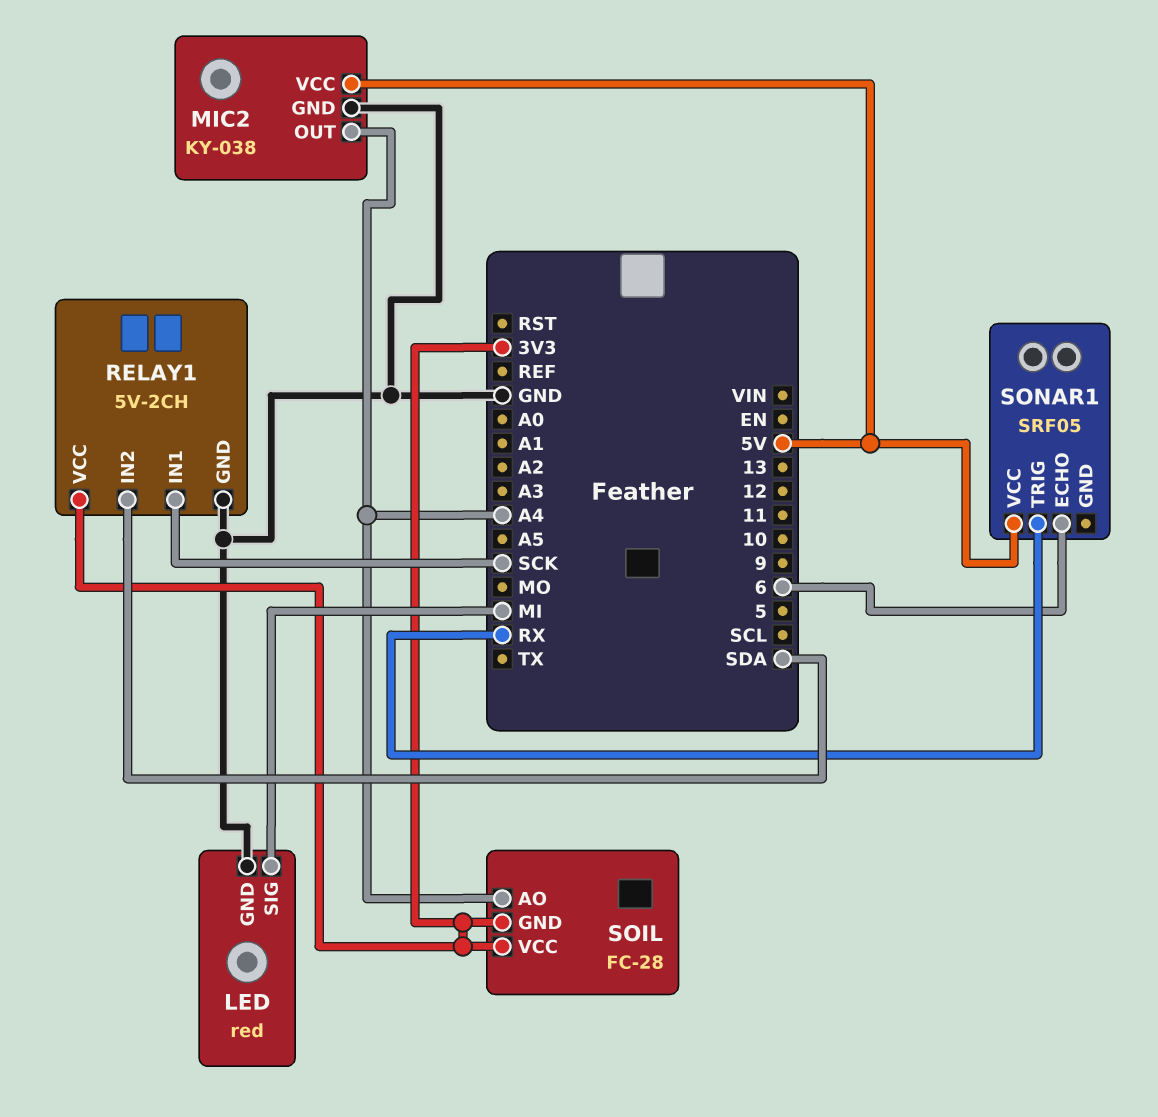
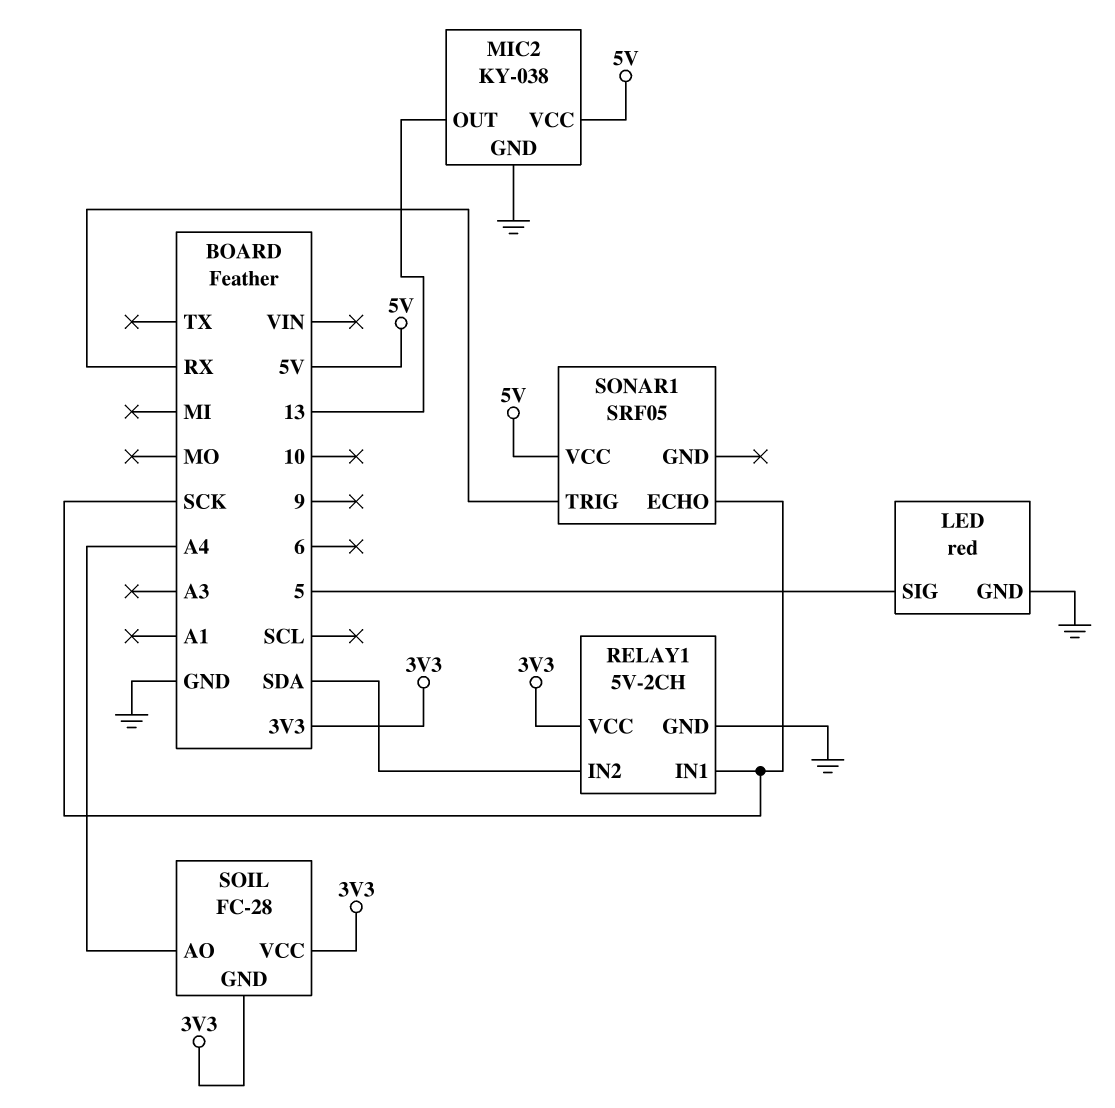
LED pin SIG: MI -> 5
MIC2 pin OUT: A4 -> 13
SONAR1 pin ECHO: 6 -> SCK

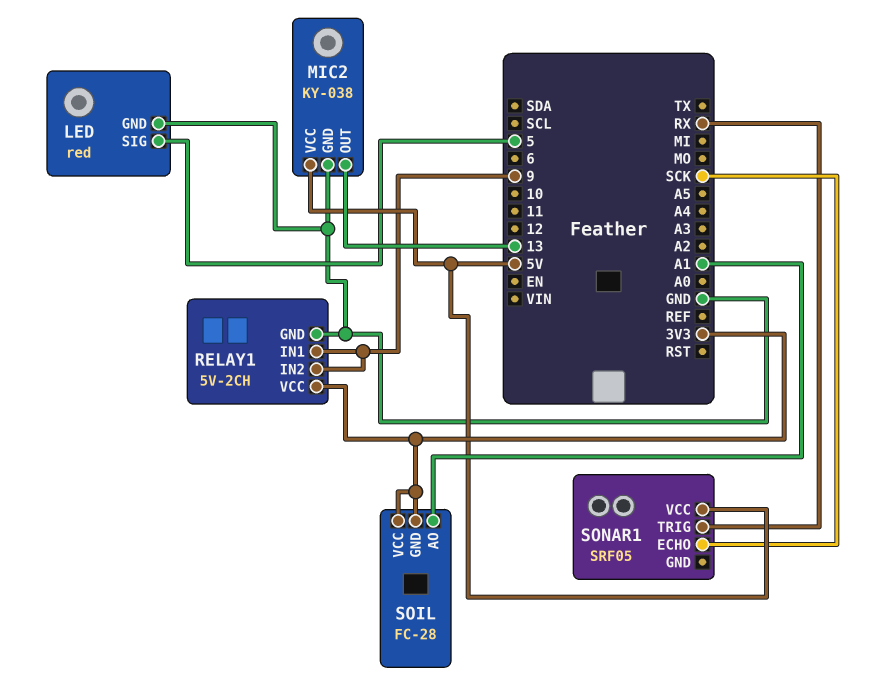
RELAY1 pin IN1: SCK -> 9
RELAY1 pin IN2: SDA -> 9
SOIL pin AO: A4 -> A1

